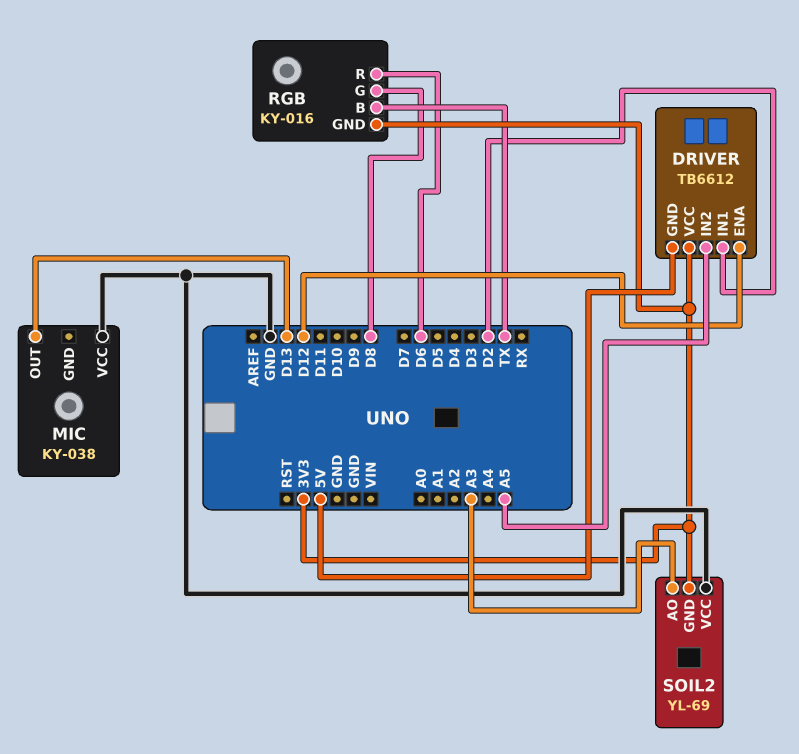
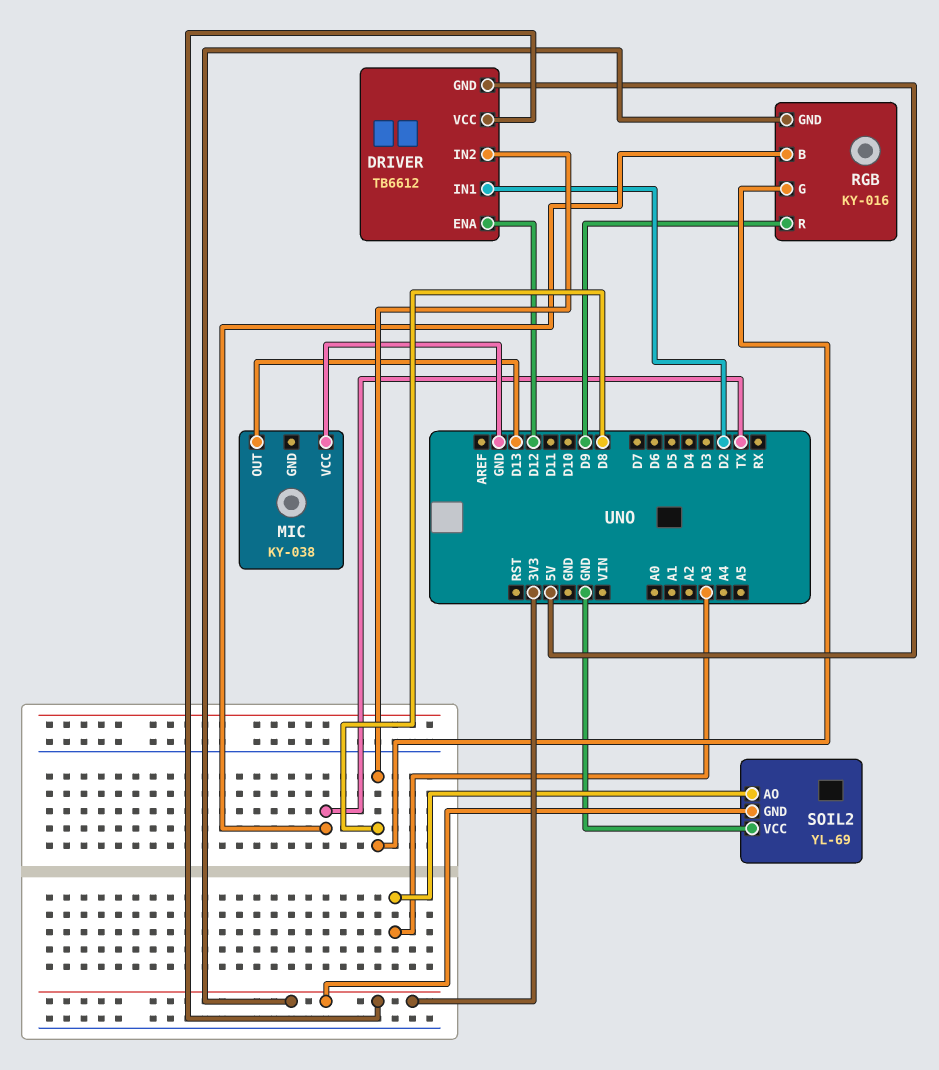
DRIVER pin IN2: A5 -> D8
RGB pin R: D6 -> D9

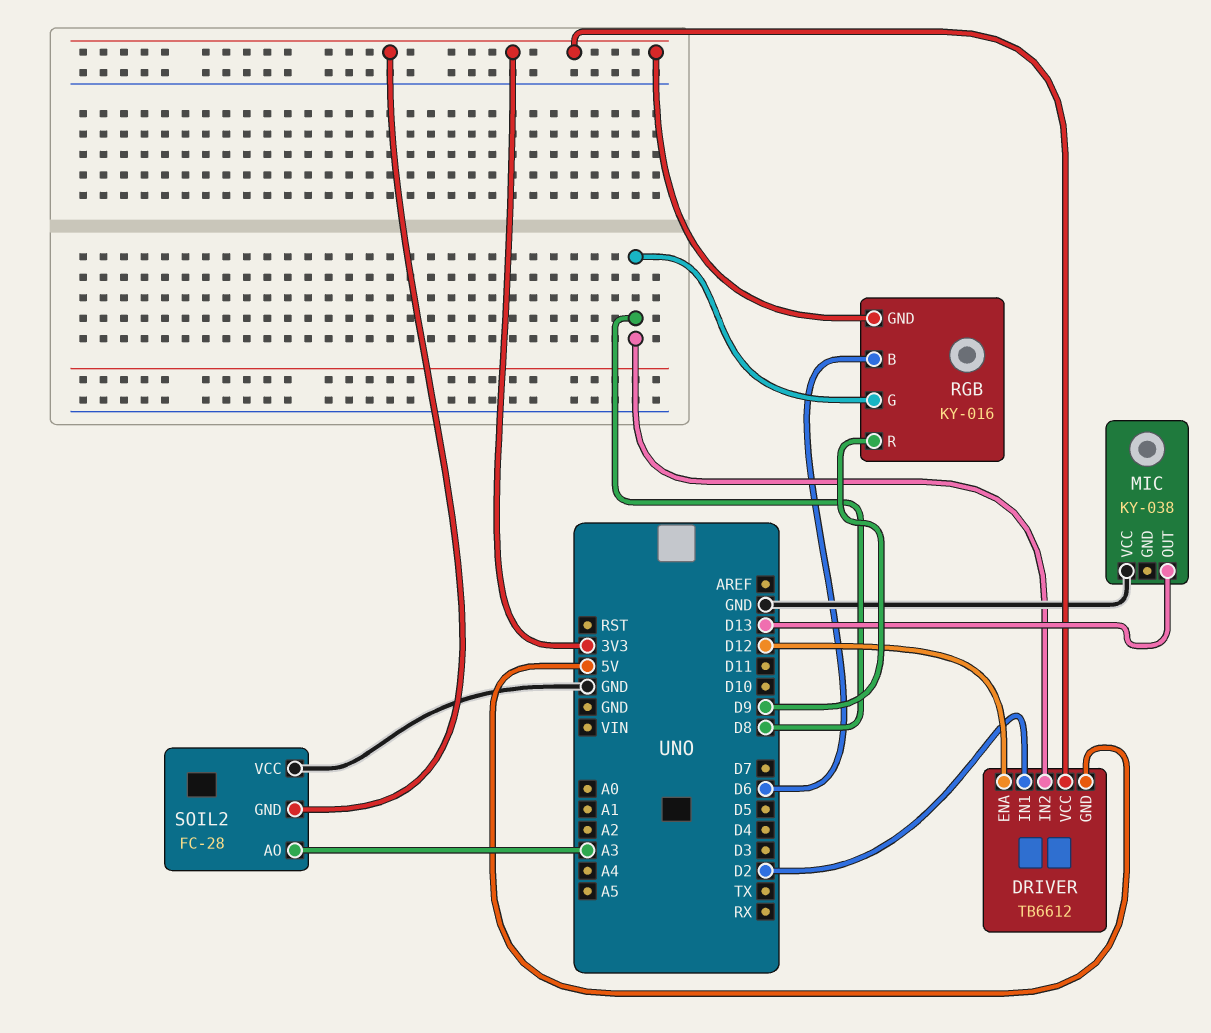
RGB pin B: TX -> D6
SOIL2: YL-69 -> FC-28

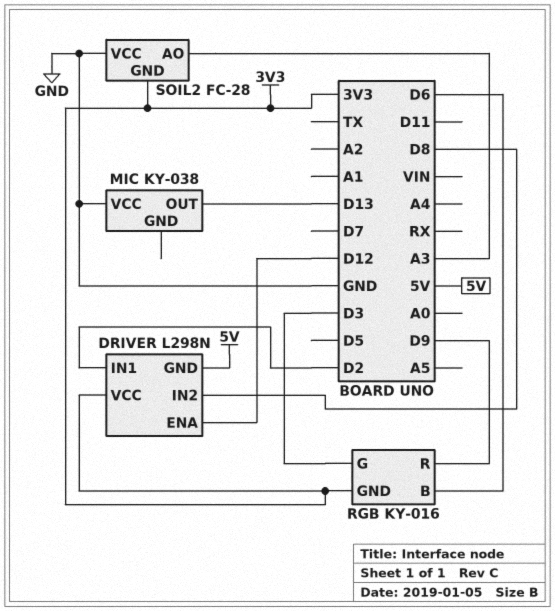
DRIVER: TB6612 -> L298N
RGB pin G: D8 -> D3

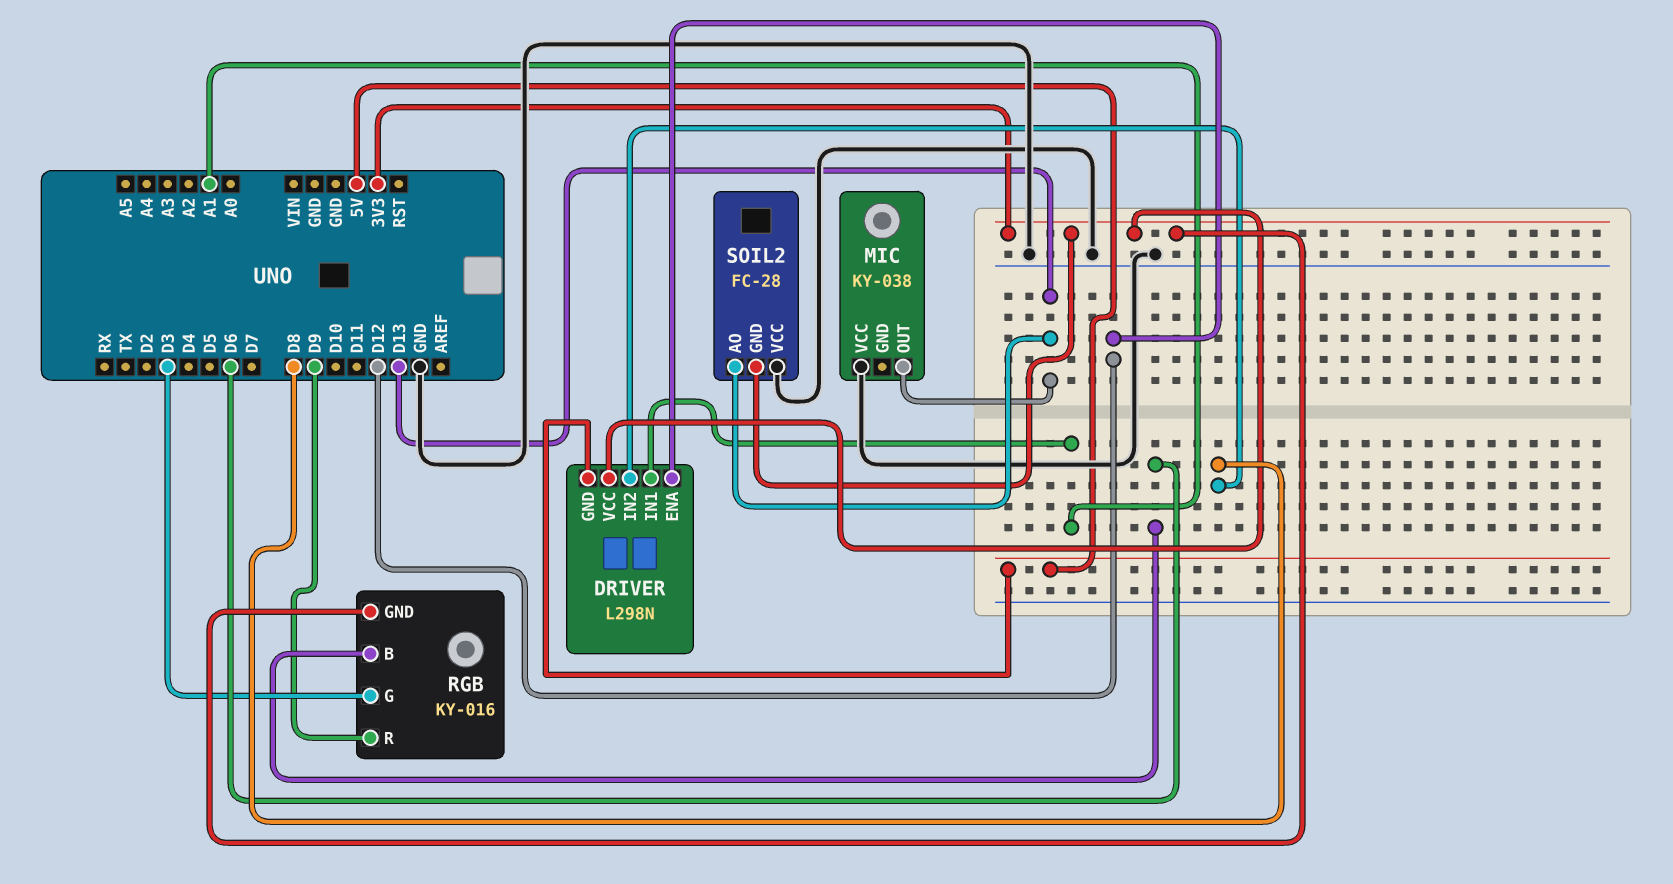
DRIVER pin IN1: D2 -> A1
SOIL2 pin AO: A3 -> D13

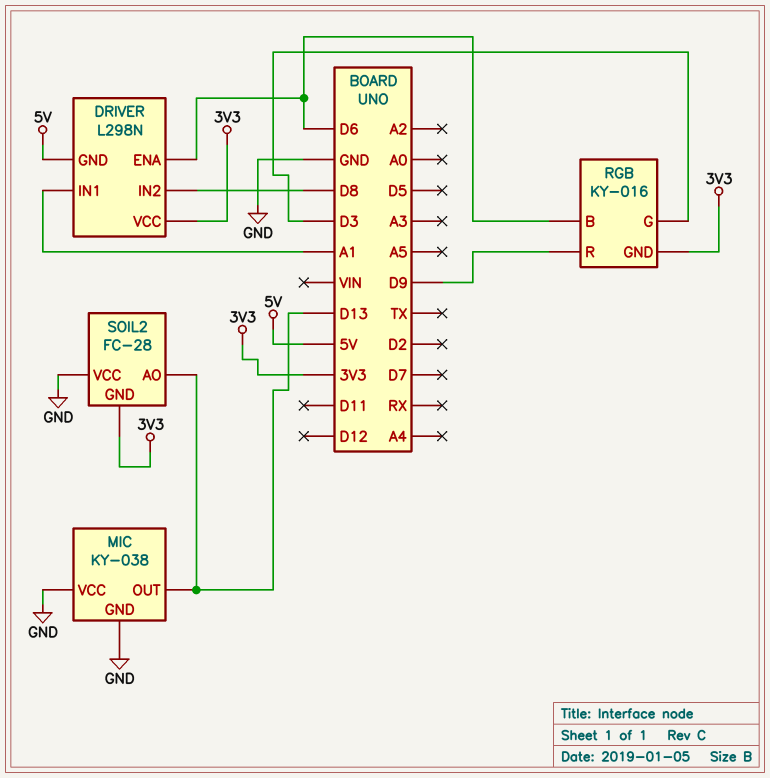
DRIVER pin ENA: D12 -> D6
MIC pin GND: none -> GND

